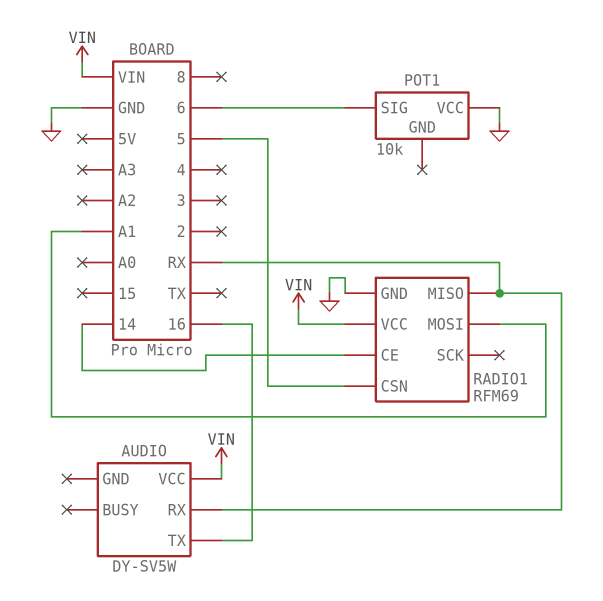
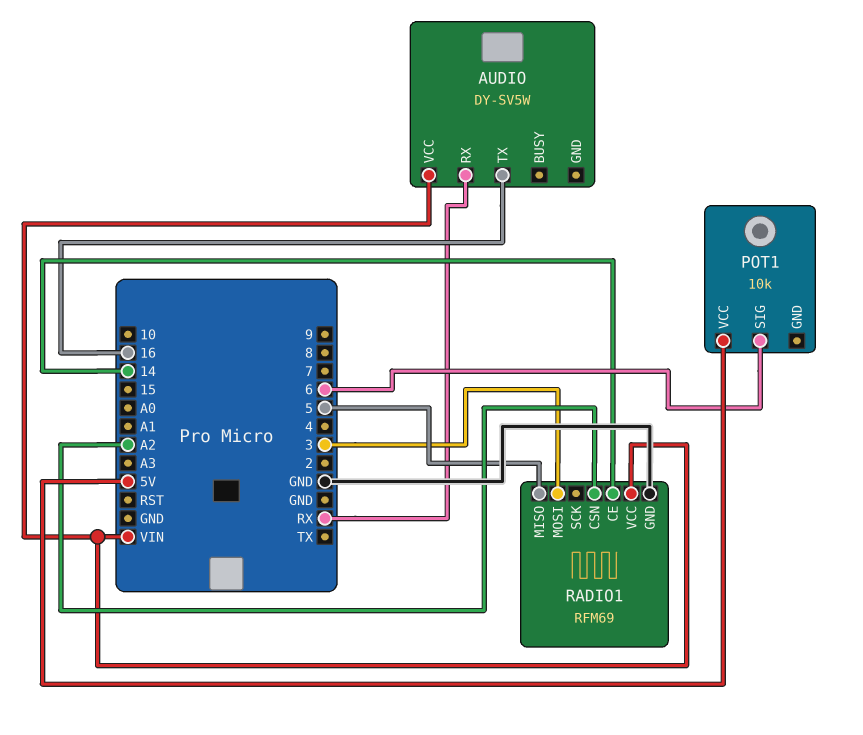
POT1 pin VCC: GND -> 5V
RADIO1 pin CSN: 5 -> A2
RADIO1 pin MISO: RX -> 5
RADIO1 pin MOSI: A1 -> 3

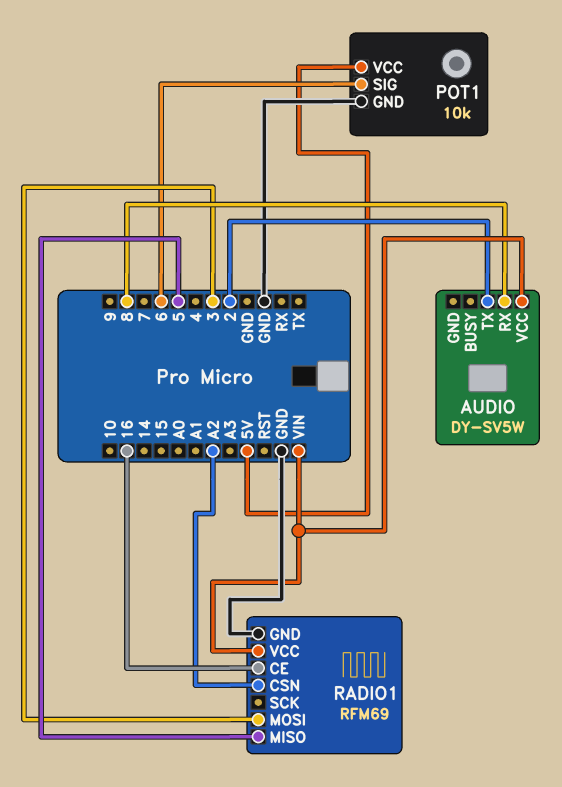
AUDIO pin RX: RX -> 8
AUDIO pin TX: 16 -> 2
POT1 pin GND: none -> GND
RADIO1 pin CE: 14 -> 16

